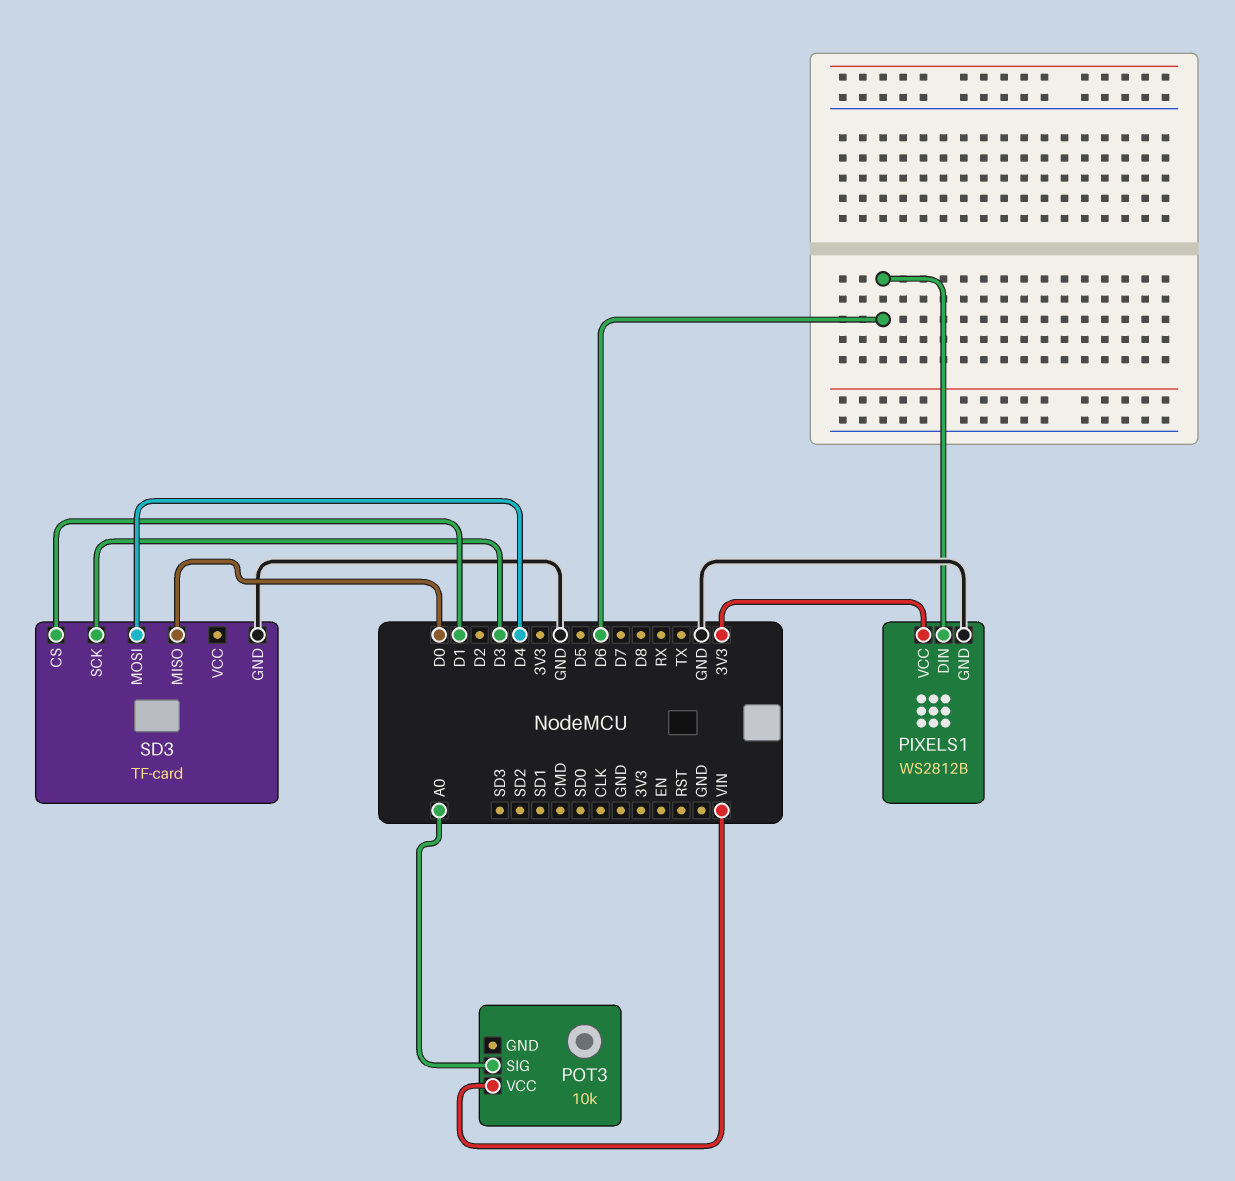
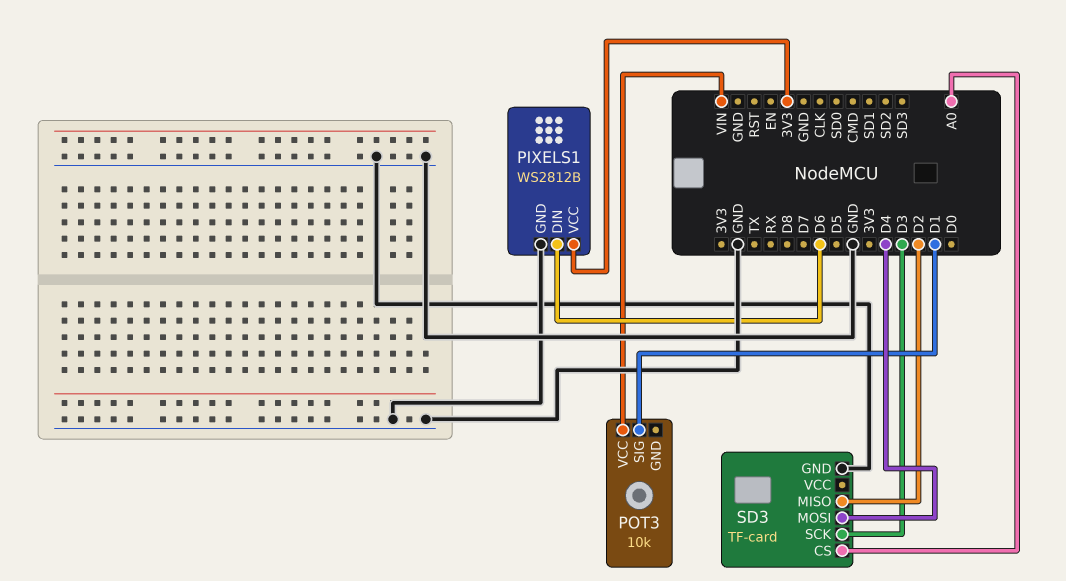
POT3 pin SIG: A0 -> D1
SD3 pin CS: D1 -> A0
SD3 pin MISO: D0 -> D2

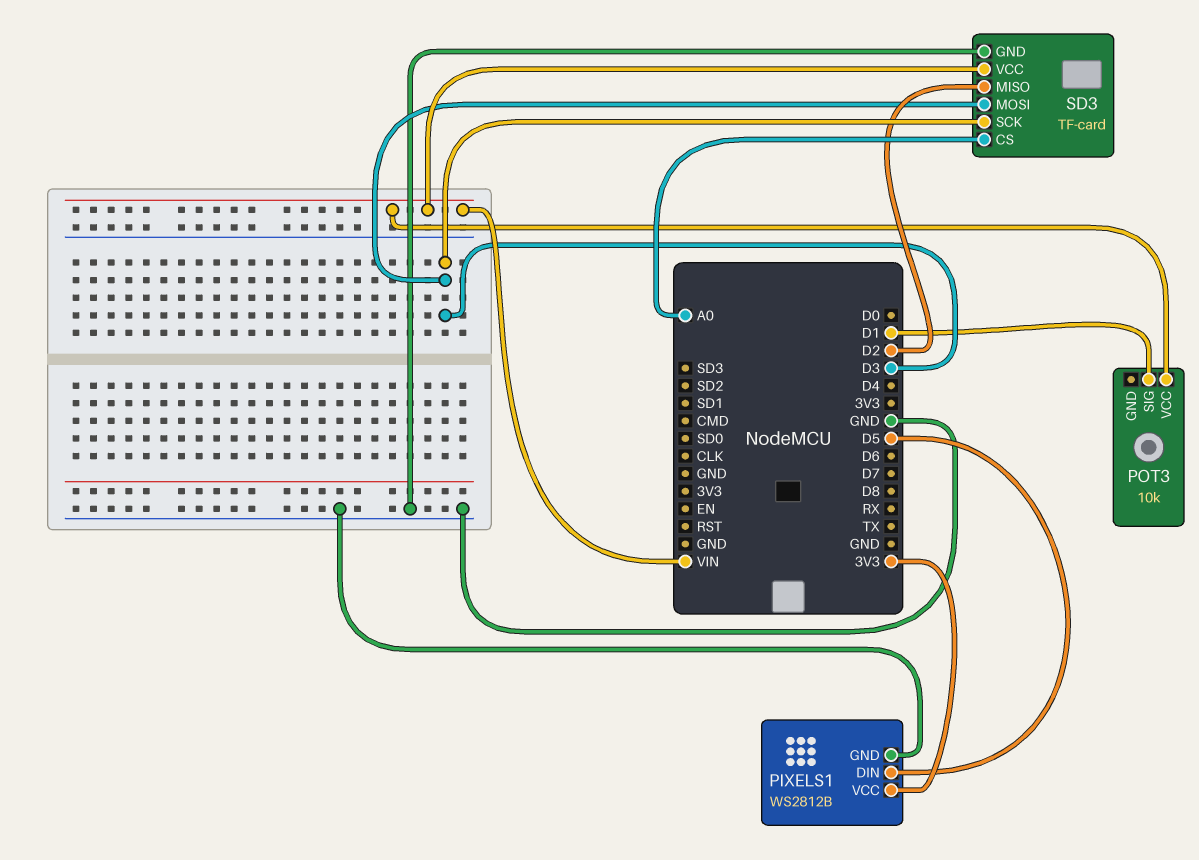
PIXELS1 pin DIN: D6 -> D5
SD3 pin MOSI: D4 -> D3
SD3 pin VCC: none -> VIN

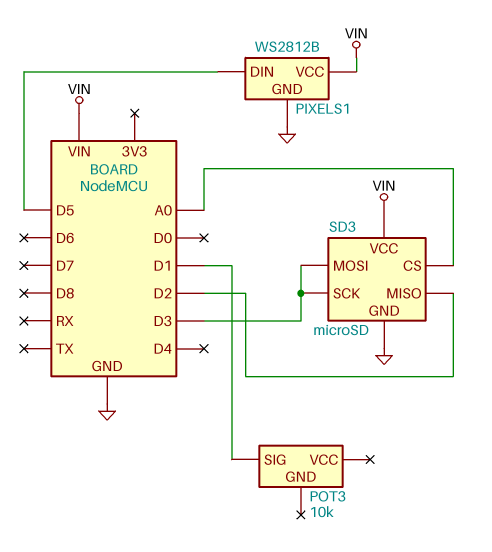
PIXELS1 pin VCC: 3V3 -> VIN
POT3 pin VCC: VIN -> none
SD3: TF-card -> microSD

